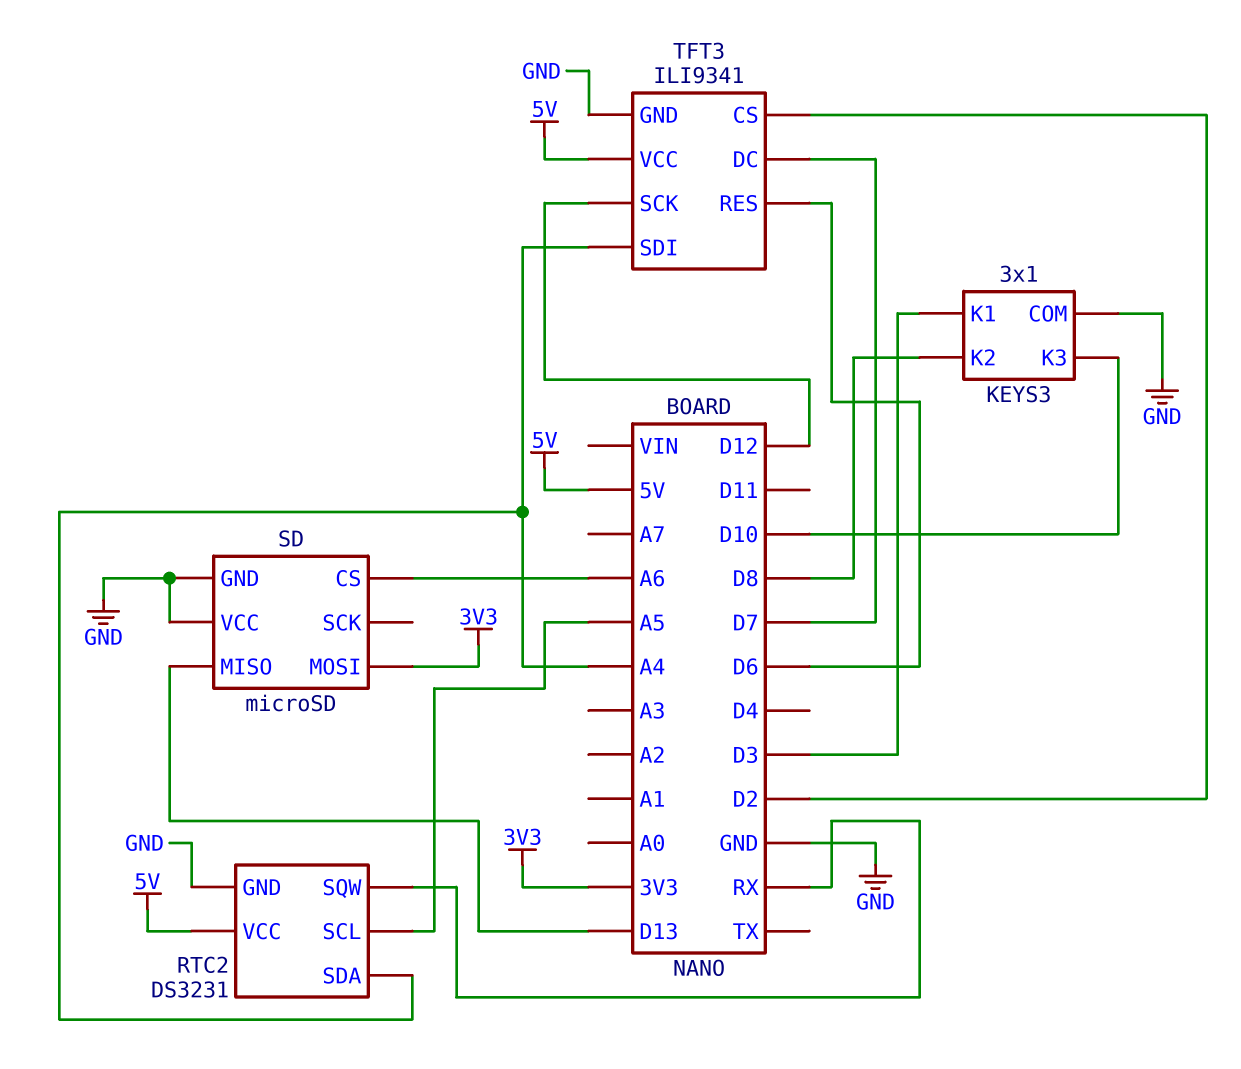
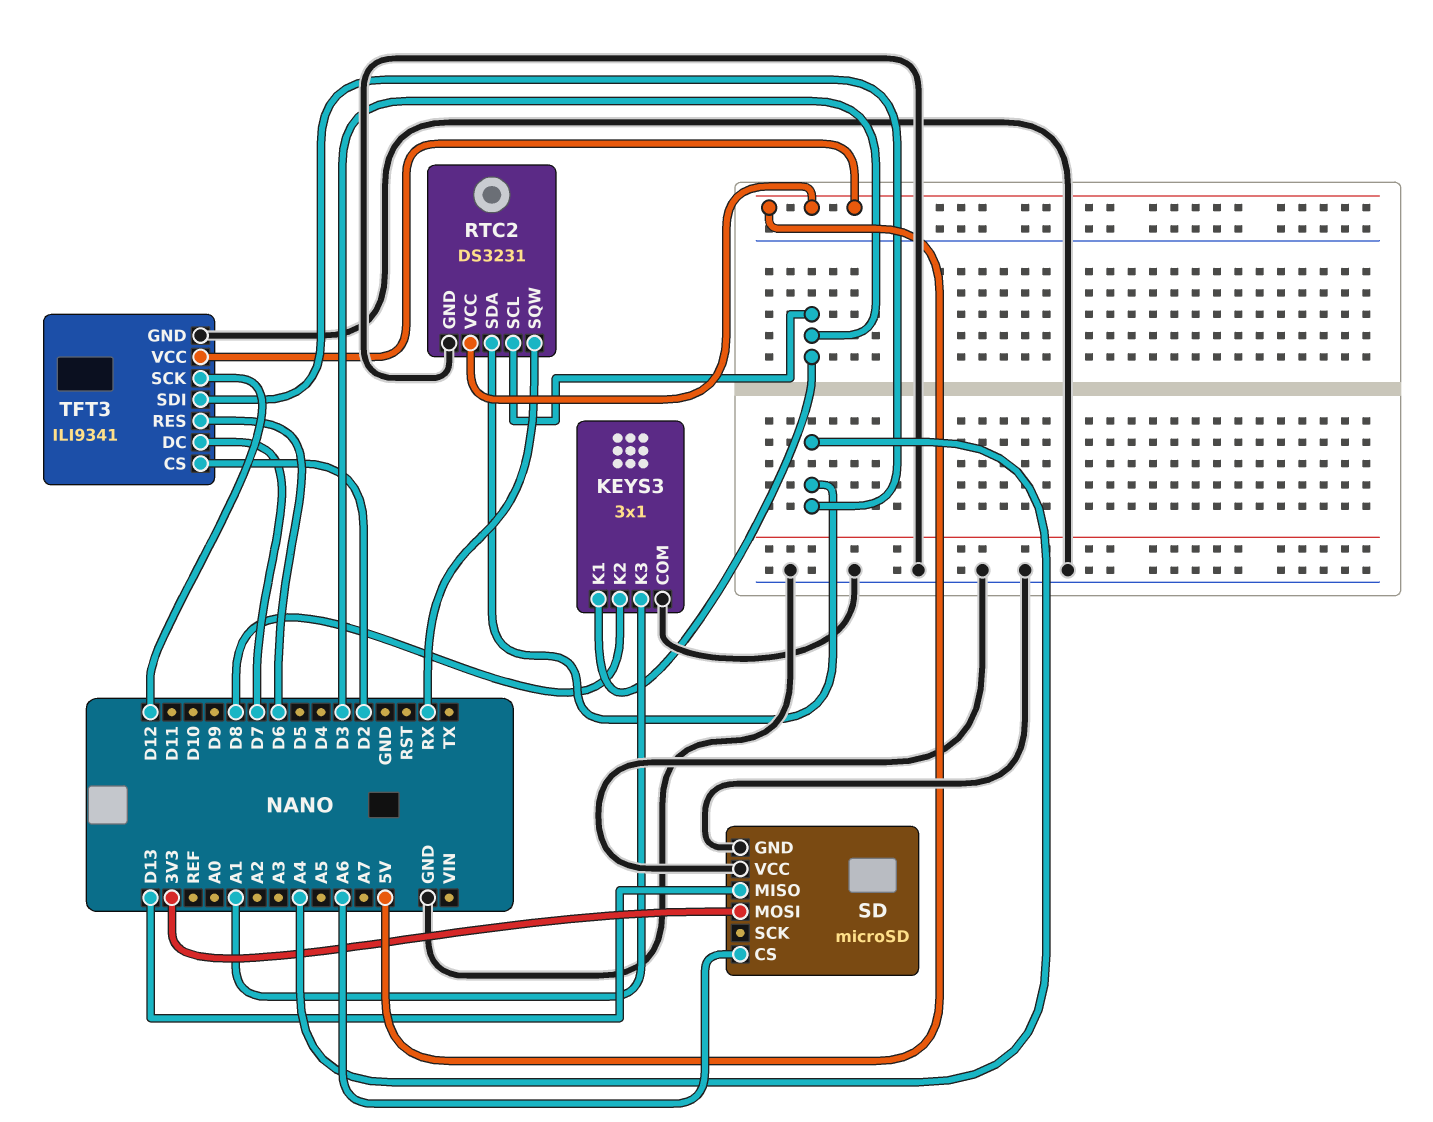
KEYS3 pin K3: D10 -> A1
RTC2 pin SCL: A5 -> D3

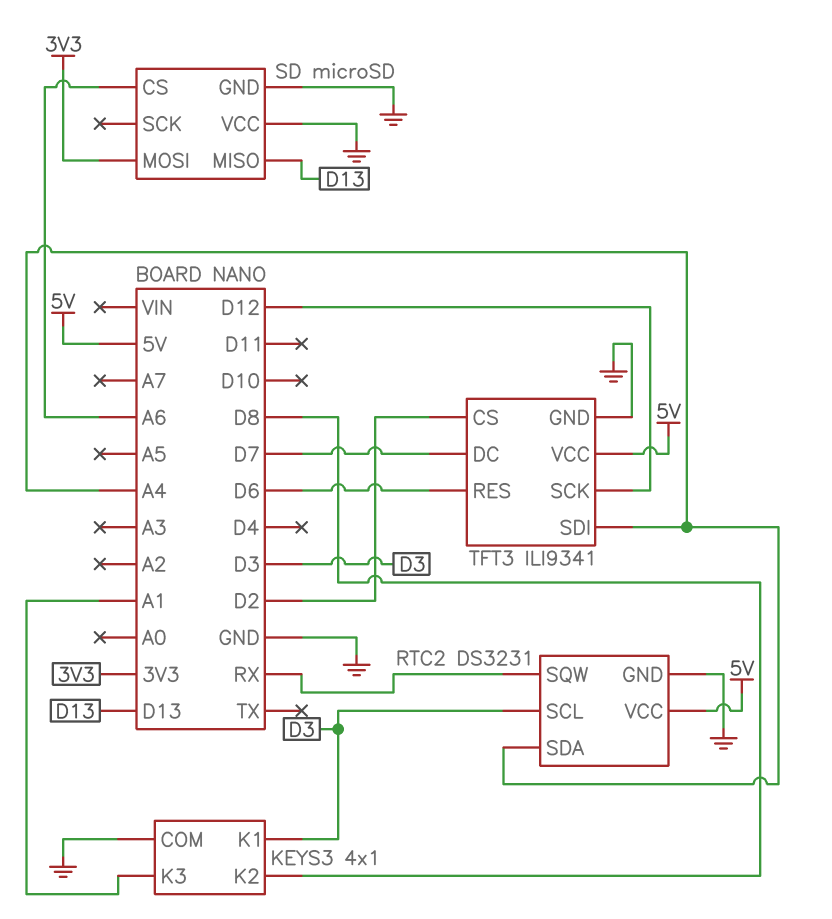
KEYS3: 3x1 -> 4x1

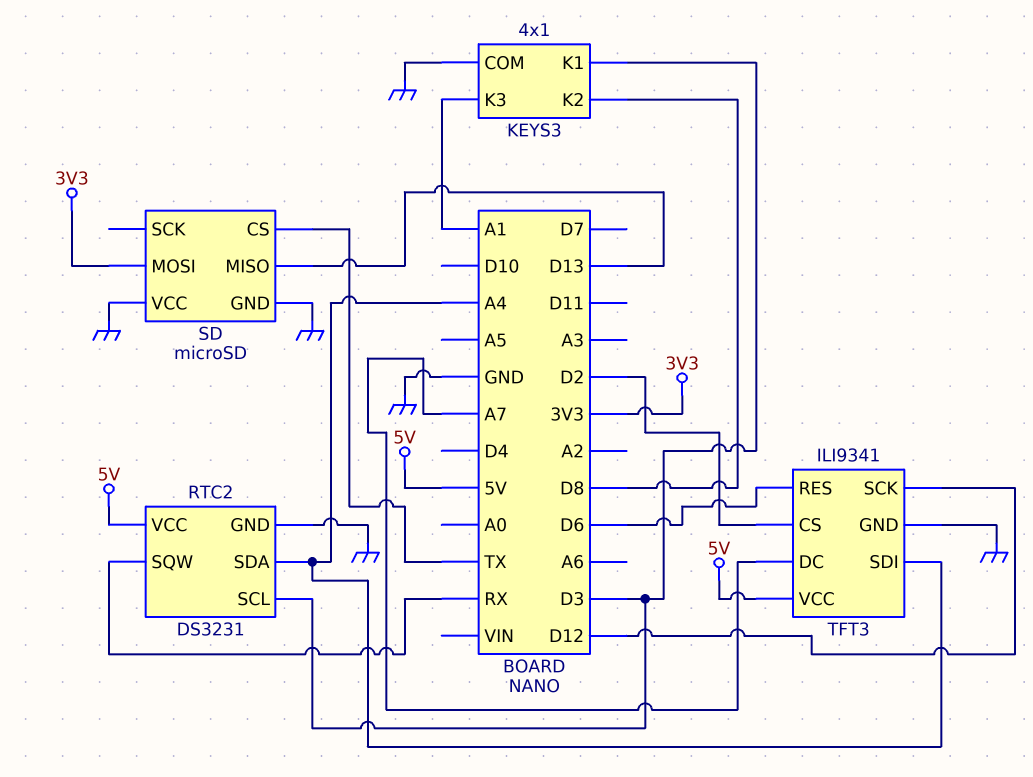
SD pin CS: A6 -> TX
TFT3 pin DC: D7 -> A7

